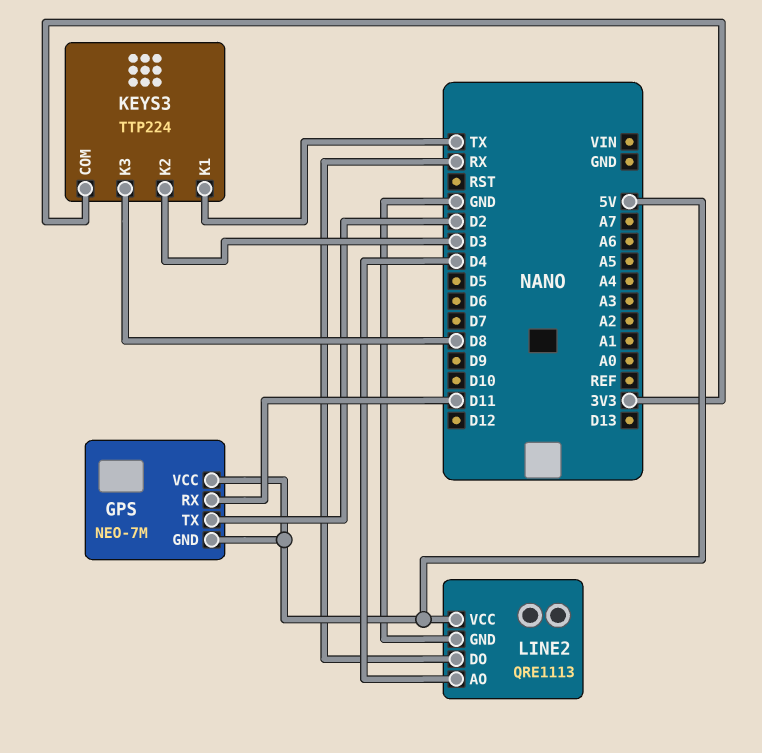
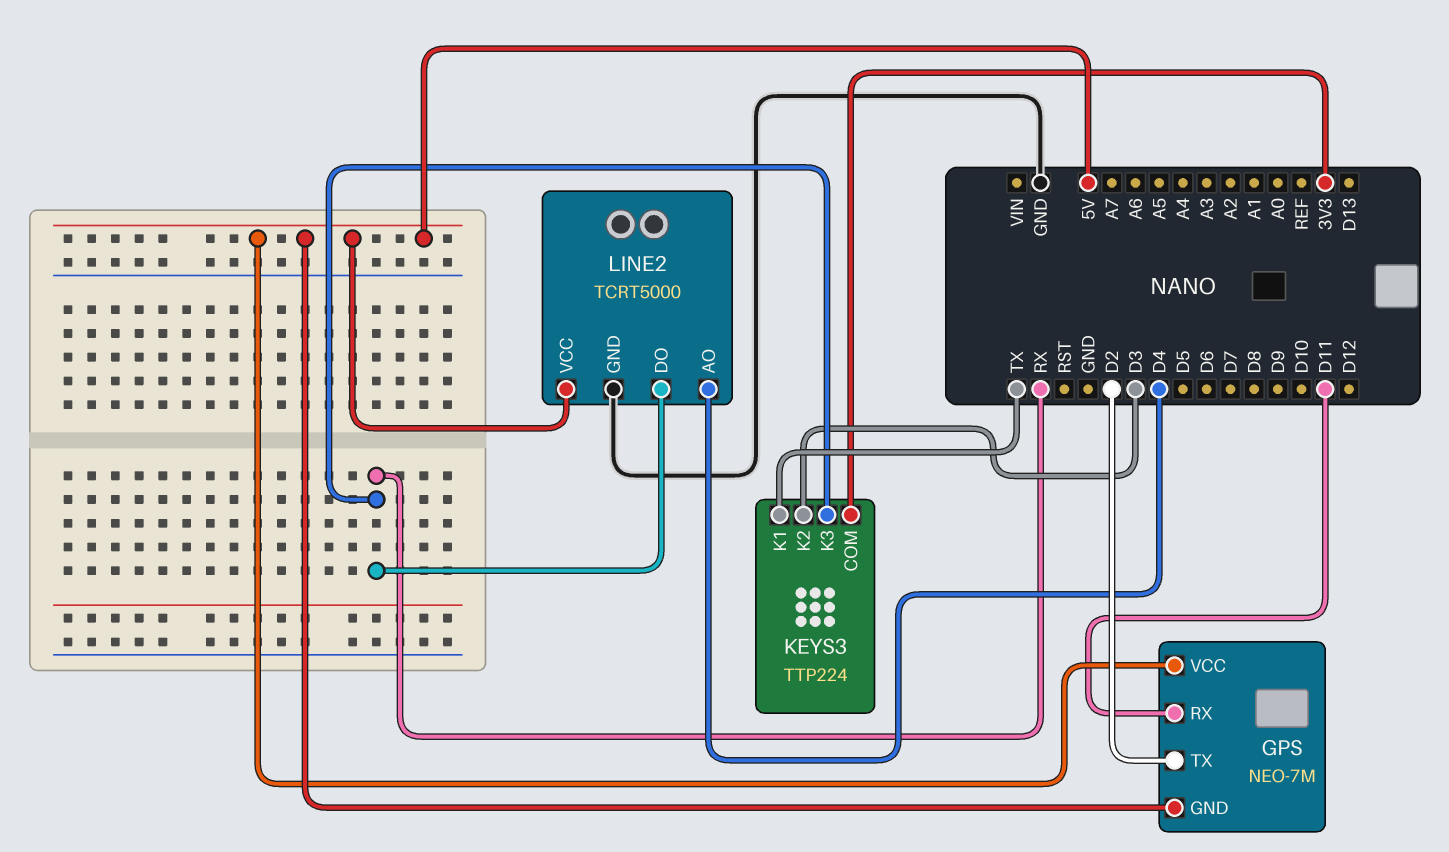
KEYS3 pin K3: D8 -> RX
LINE2: QRE1113 -> TCRT5000

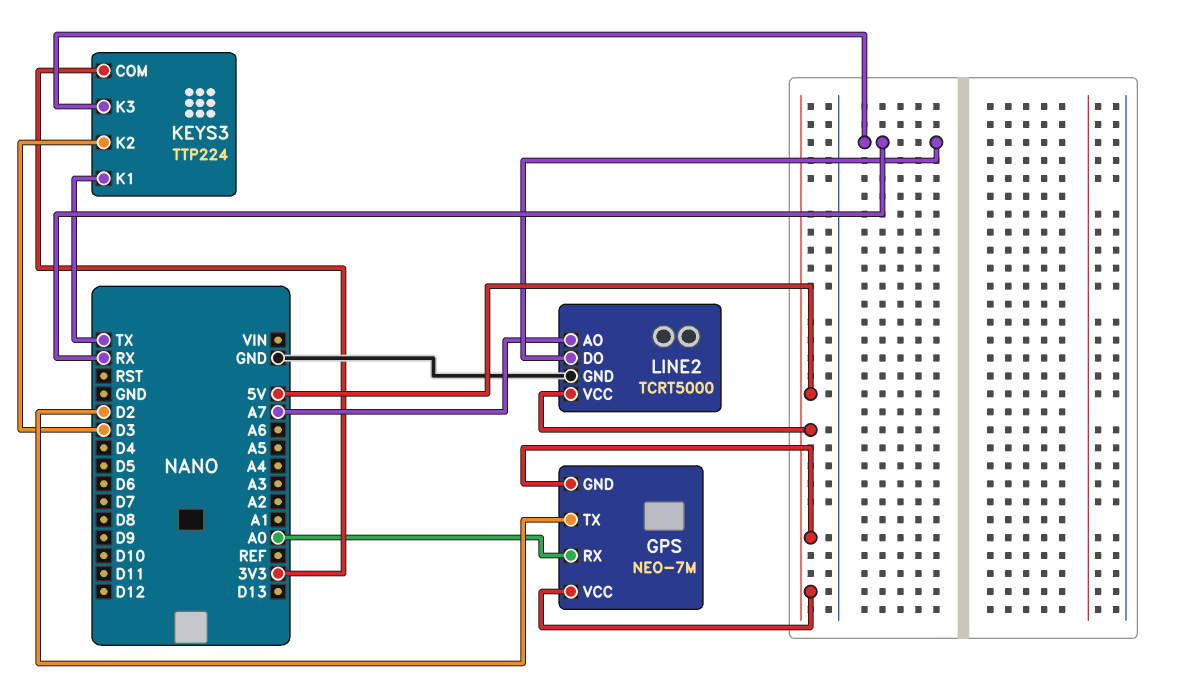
GPS pin RX: D11 -> A0
LINE2 pin AO: D4 -> A7

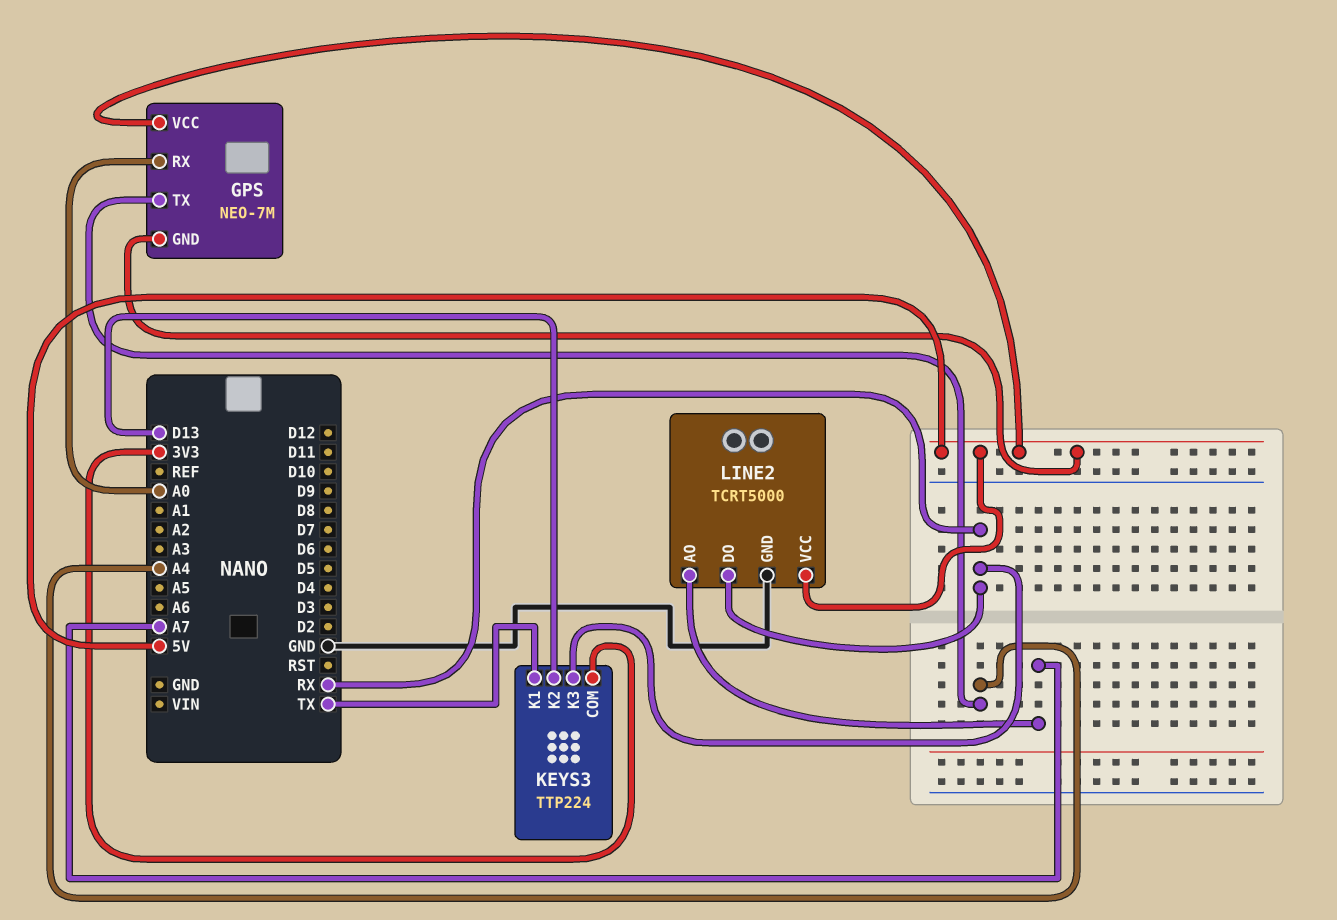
GPS pin TX: D2 -> A4
KEYS3 pin K2: D3 -> D13

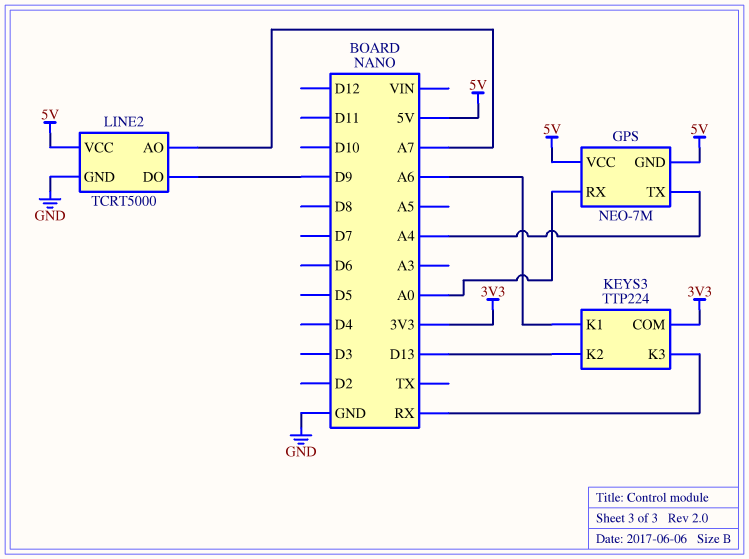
KEYS3 pin K1: TX -> A6
LINE2 pin DO: RX -> D9

